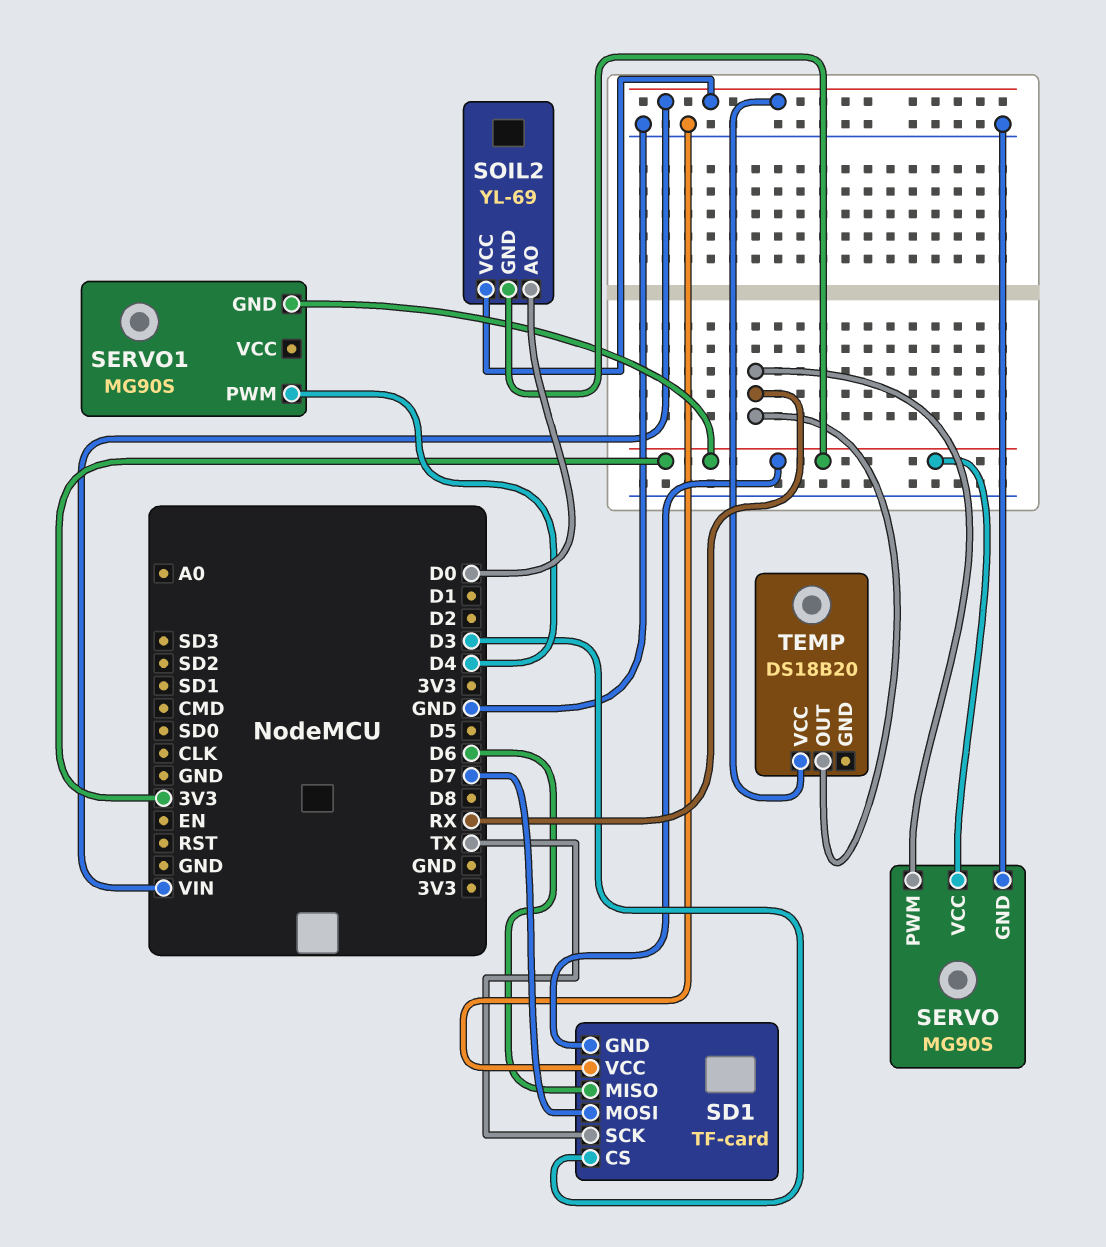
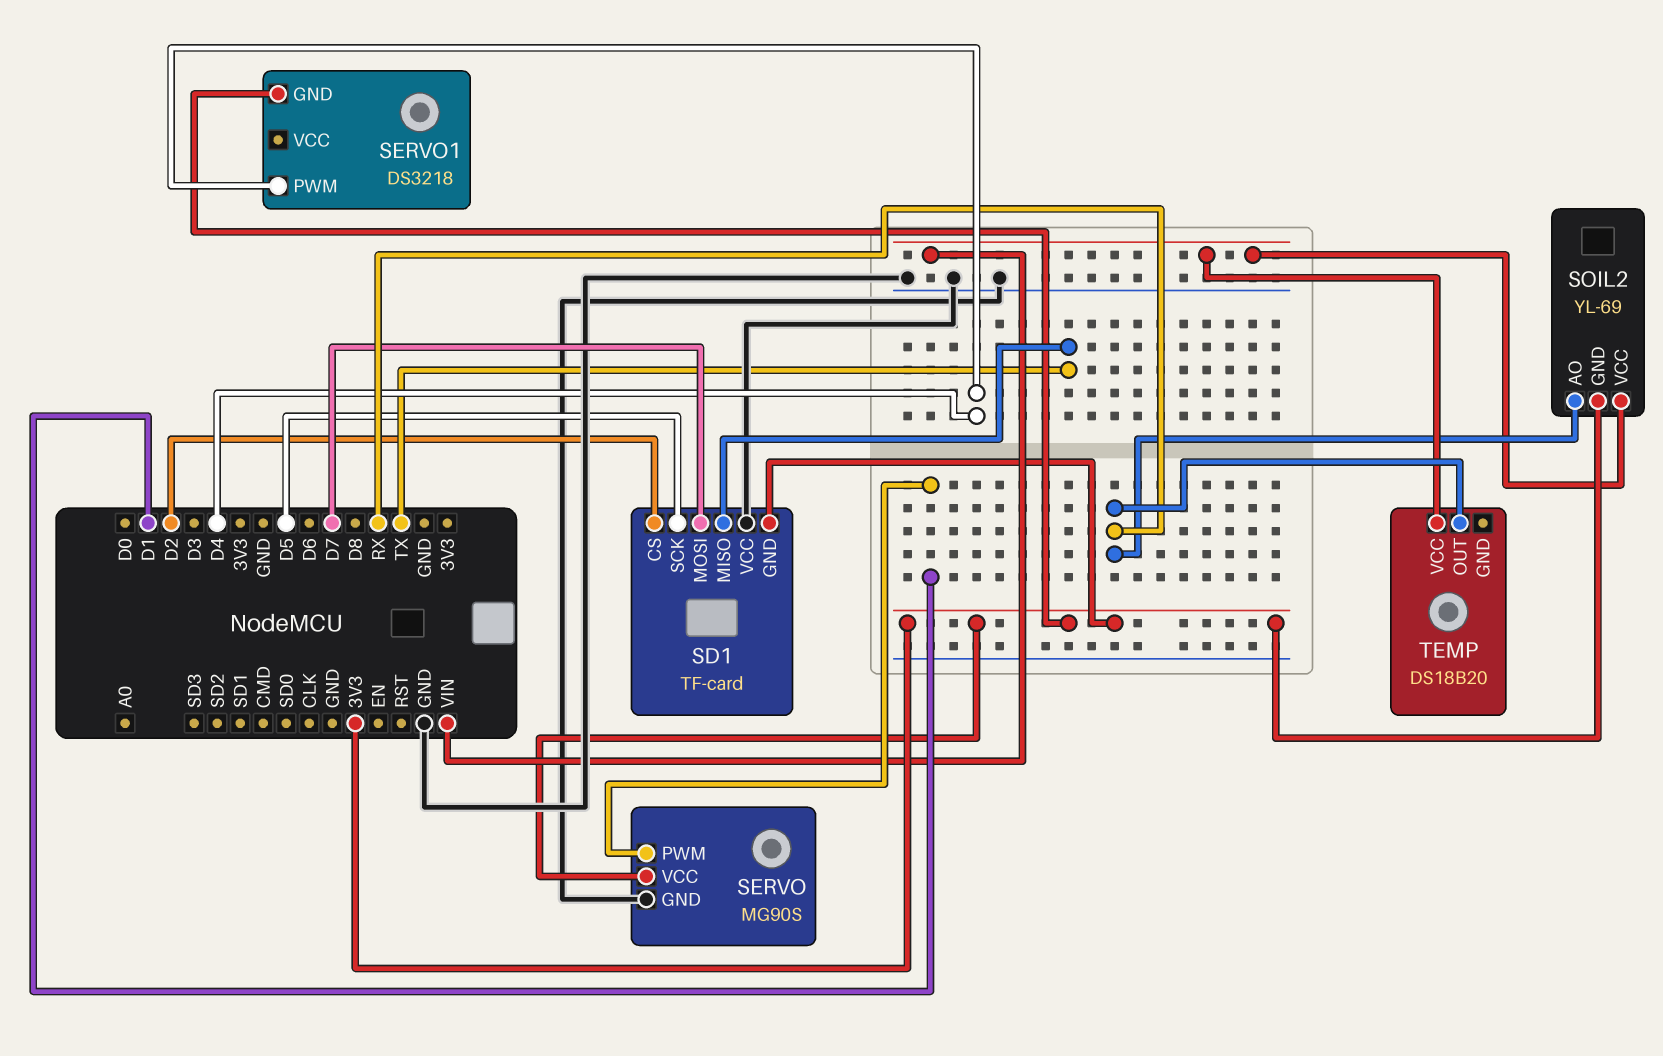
SD1 pin CS: D3 -> D2
SD1 pin MISO: D6 -> TX
SD1 pin SCK: TX -> D5
SERVO pin PWM: RX -> D1
SERVO1: MG90S -> DS3218
SOIL2 pin AO: D0 -> RX

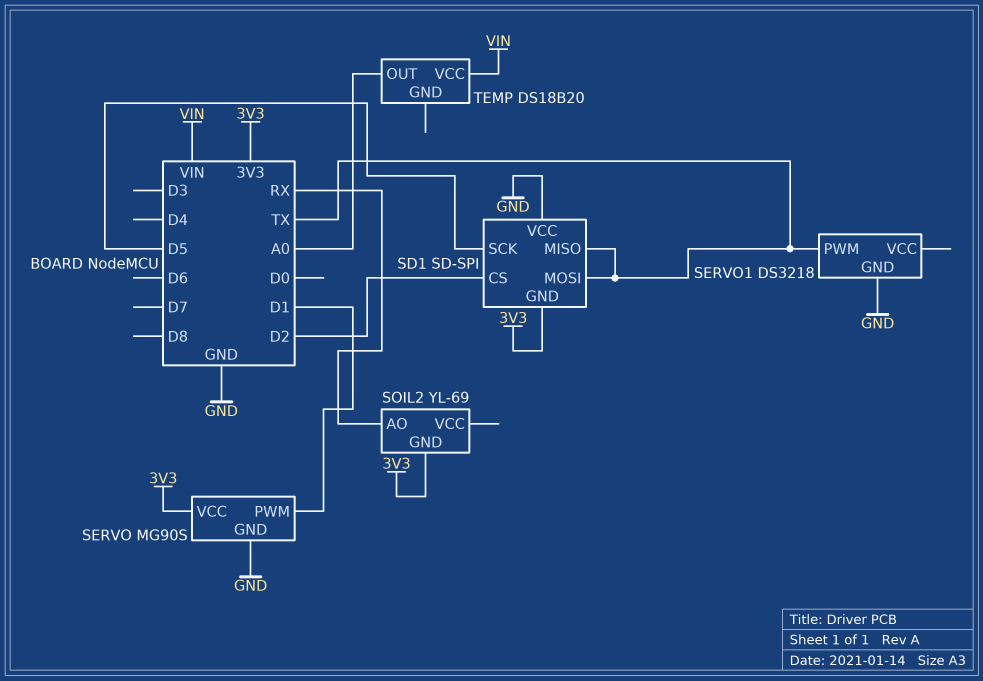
SD1: TF-card -> SD-SPI
SD1 pin MOSI: D7 -> TX
SERVO1 pin GND: 3V3 -> GND
SERVO1 pin PWM: D4 -> TX
SOIL2 pin VCC: VIN -> none
TEMP pin OUT: RX -> A0

